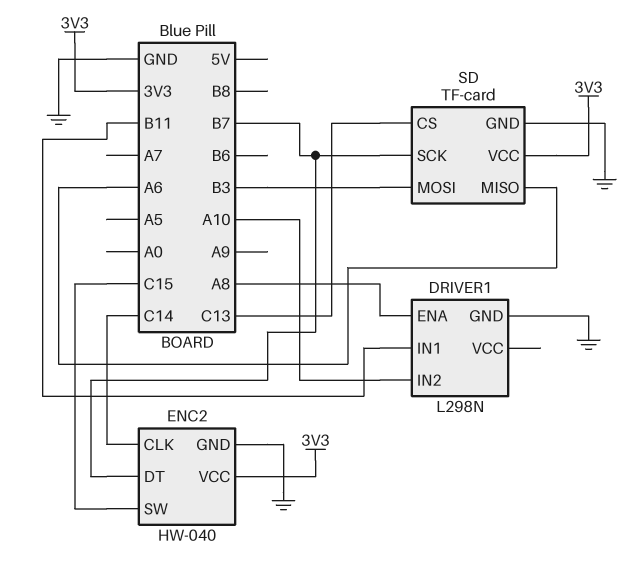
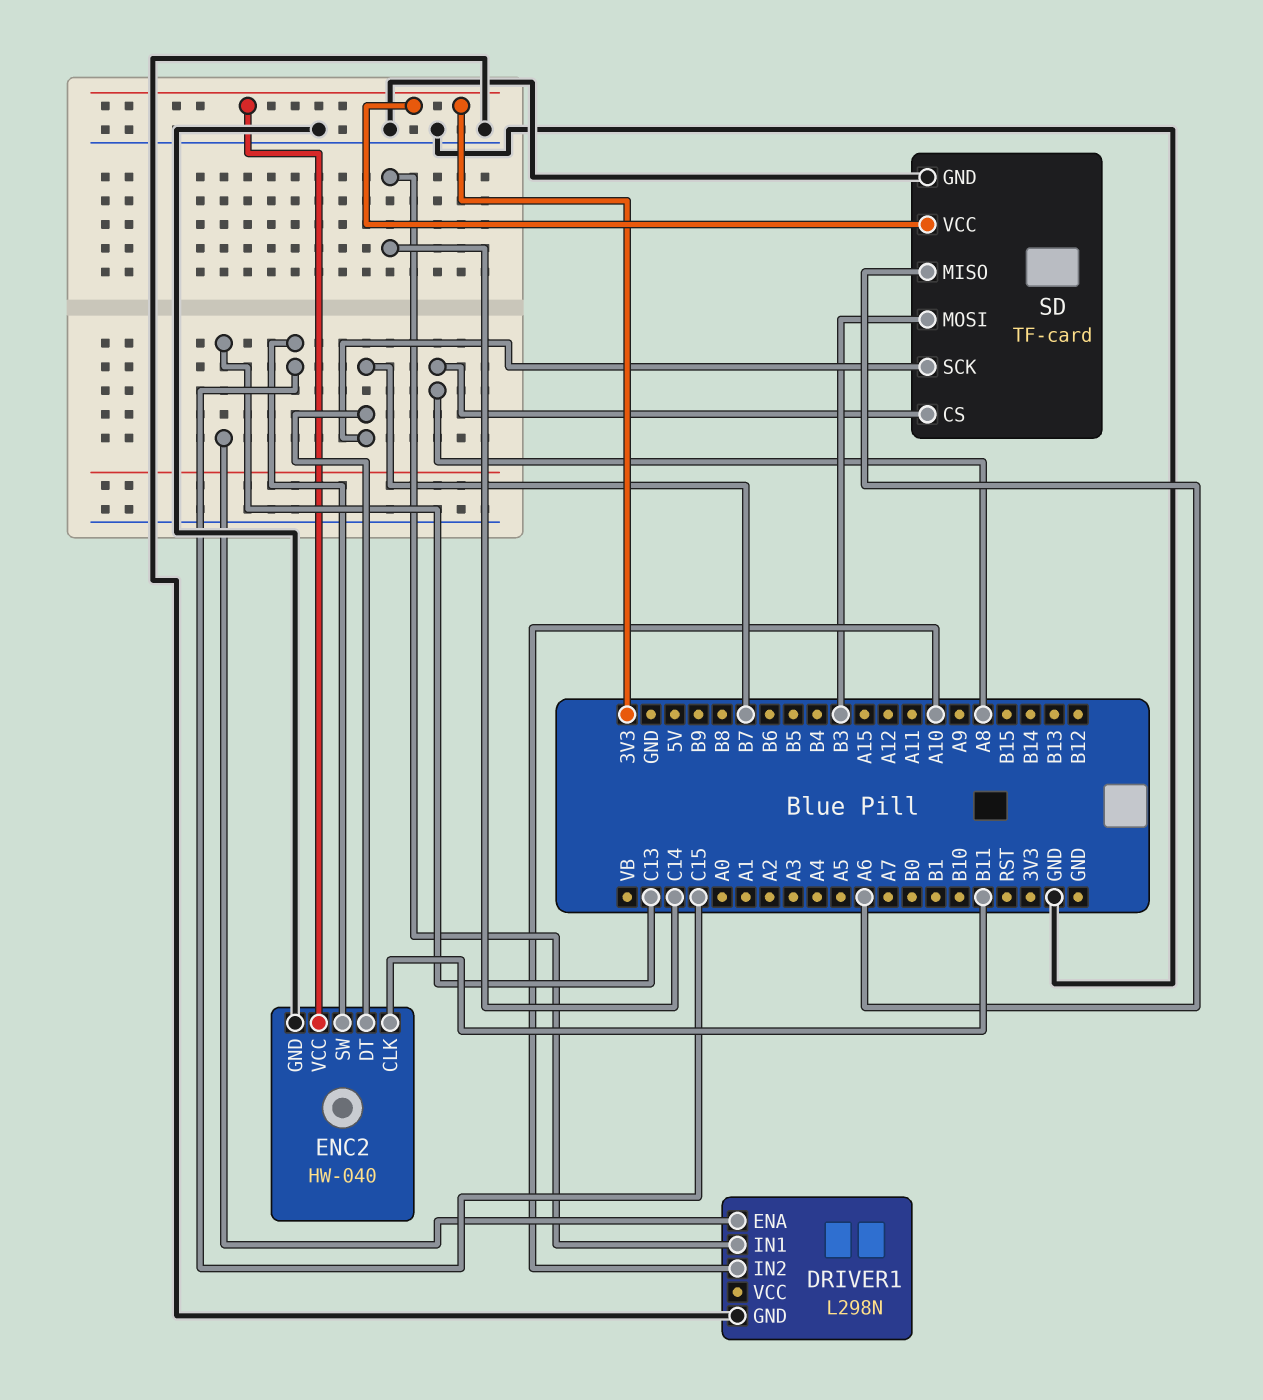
DRIVER1 pin ENA: A8 -> C13
DRIVER1 pin IN1: B11 -> C14
ENC2 pin CLK: C14 -> B11
SD pin CS: C13 -> A8

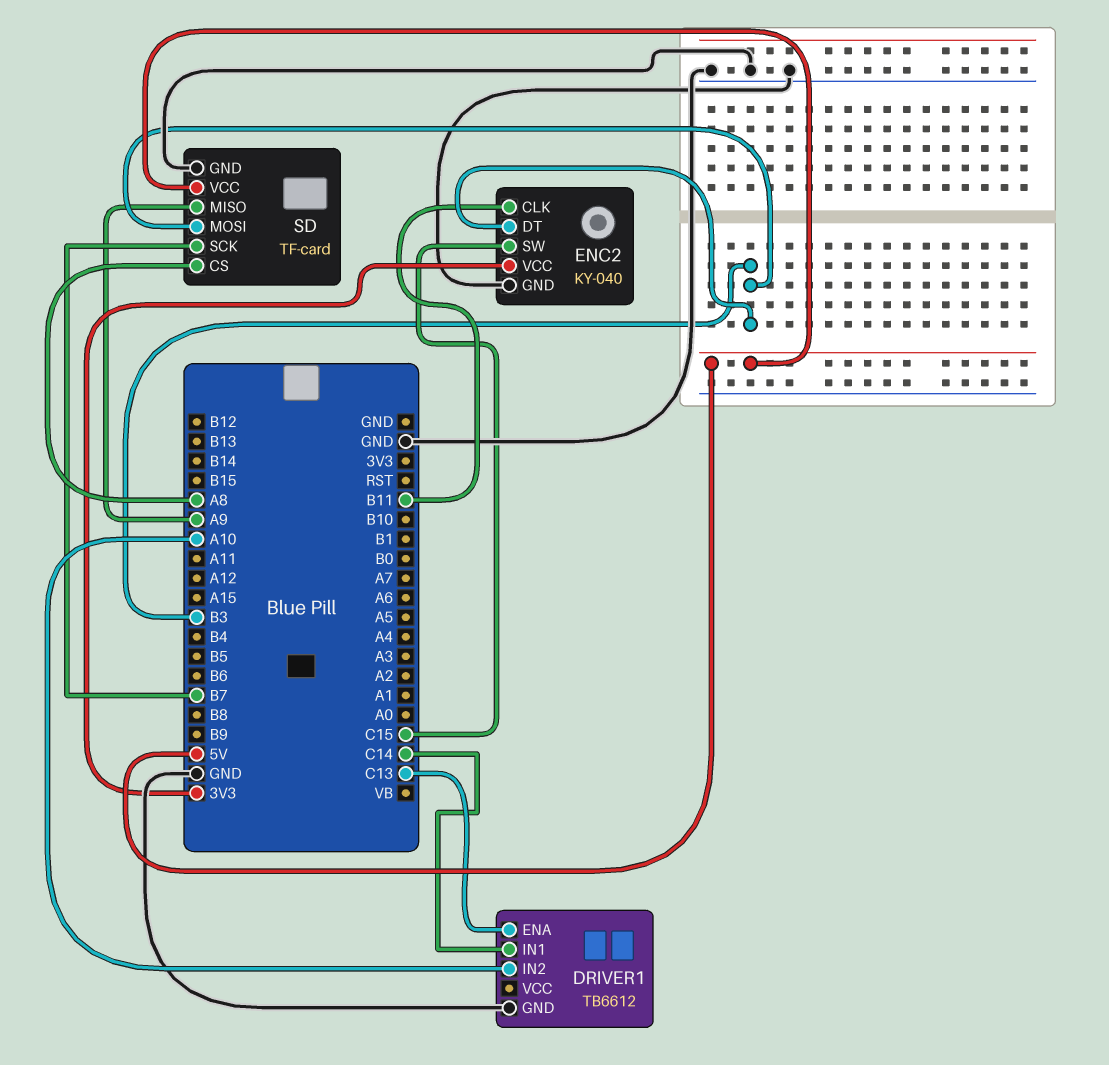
DRIVER1: L298N -> TB6612
ENC2: HW-040 -> KY-040
ENC2 pin DT: B7 -> B3
SD pin MISO: A6 -> A9
SD pin VCC: 3V3 -> 5V

